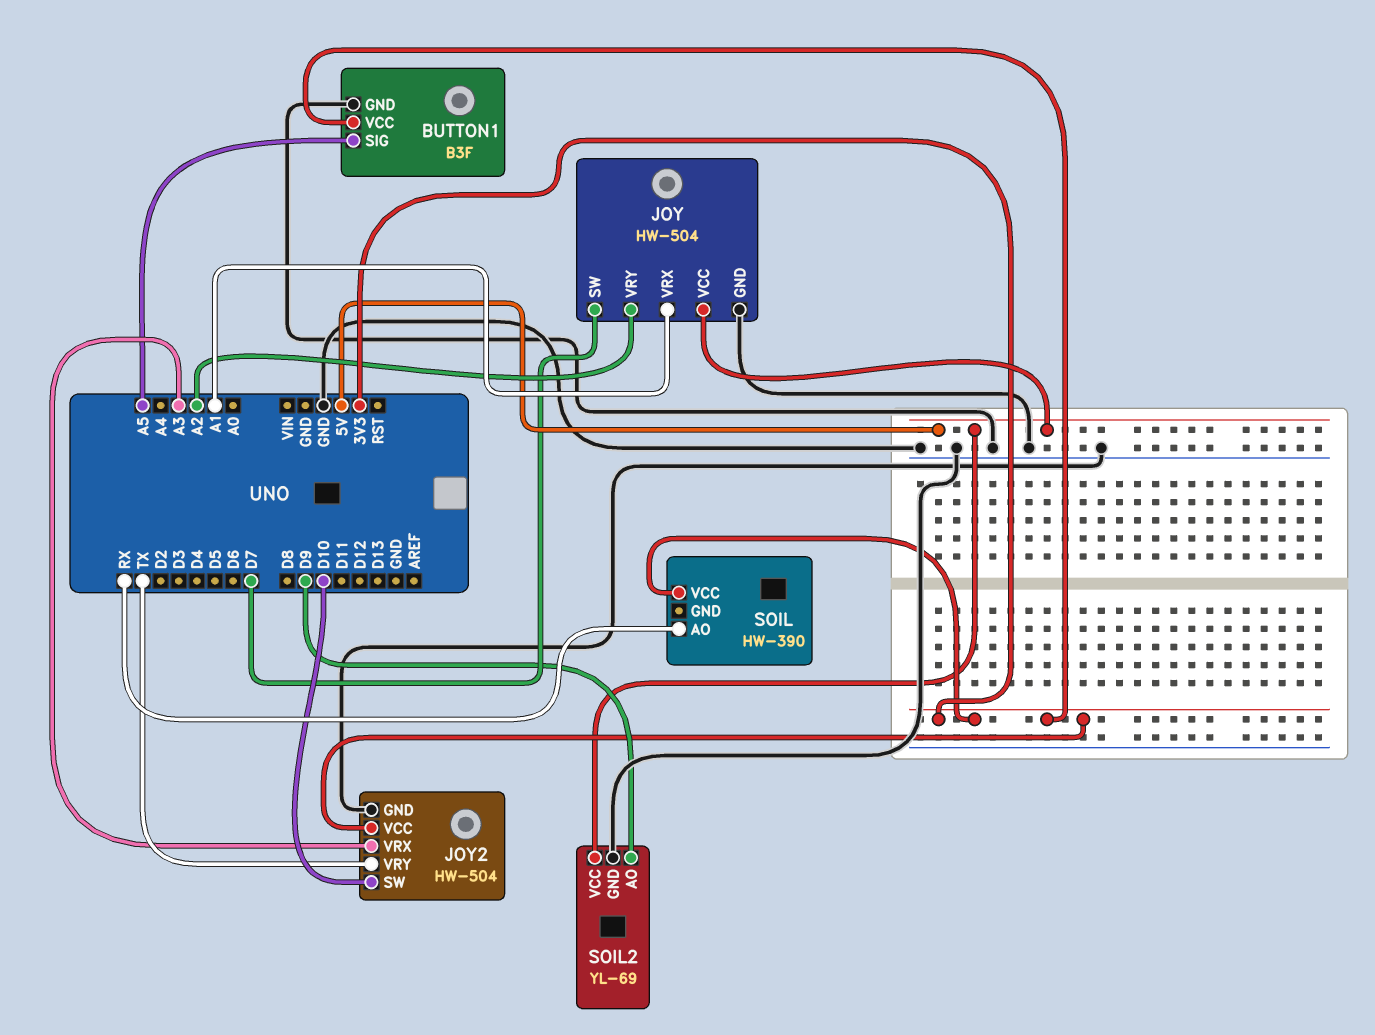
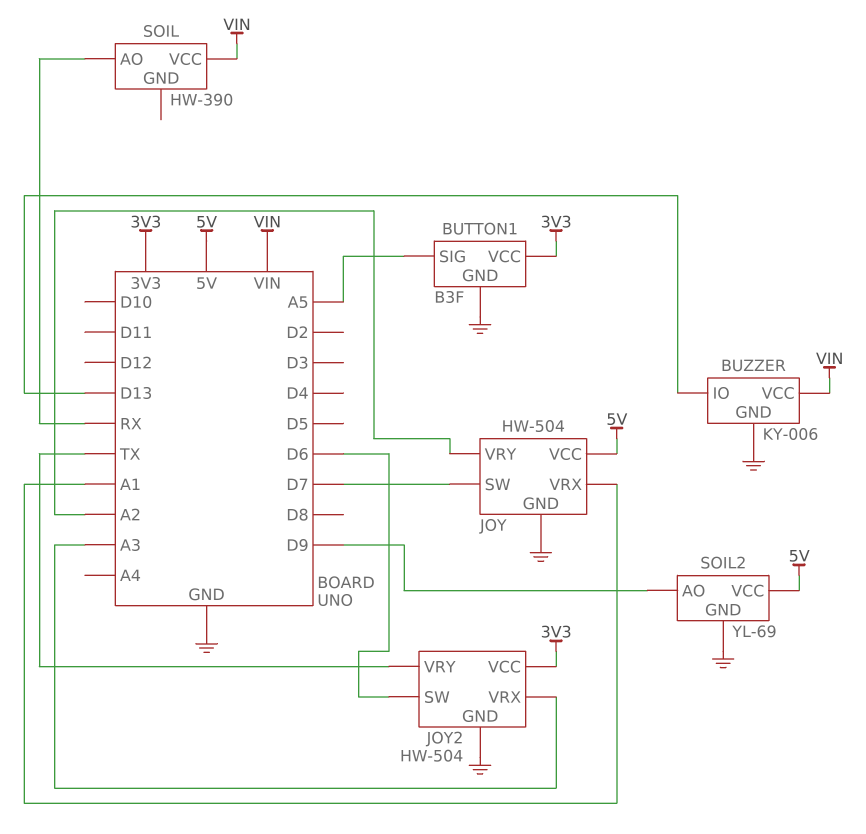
BUZZER: none -> KY-006
BUZZER pin GND: none -> GND
BUZZER pin IO: none -> D13
BUZZER pin VCC: none -> VIN
JOY2 pin SW: D10 -> D6
SOIL pin VCC: 3V3 -> VIN

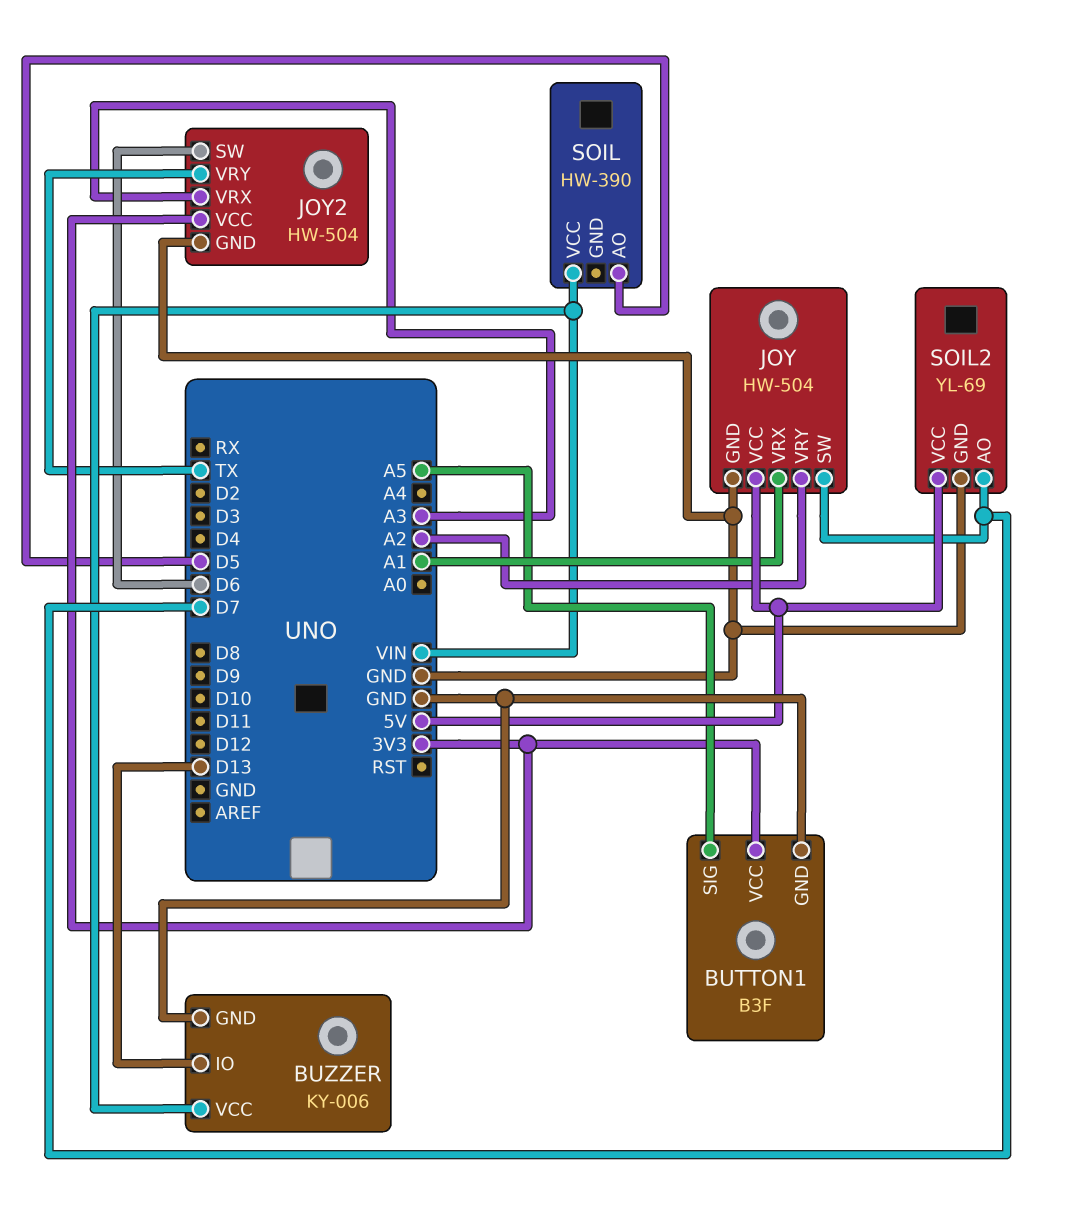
SOIL pin AO: RX -> D5
SOIL2 pin AO: D9 -> D7

